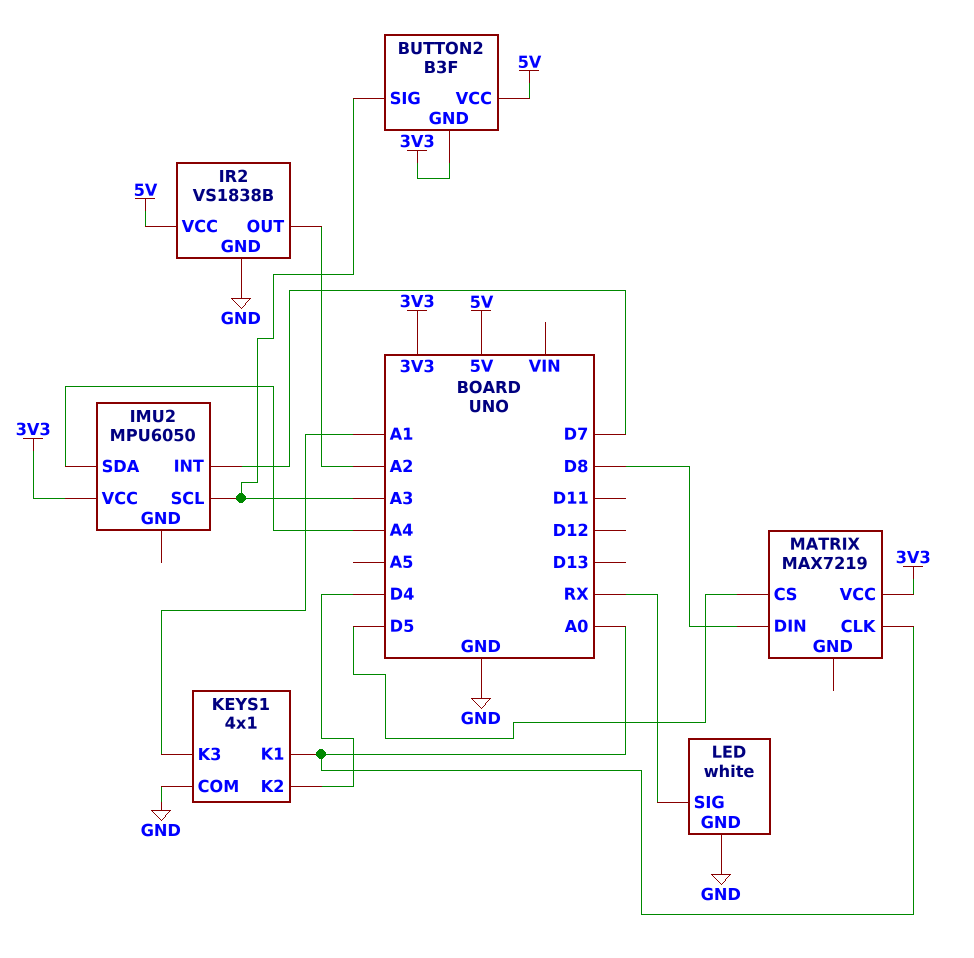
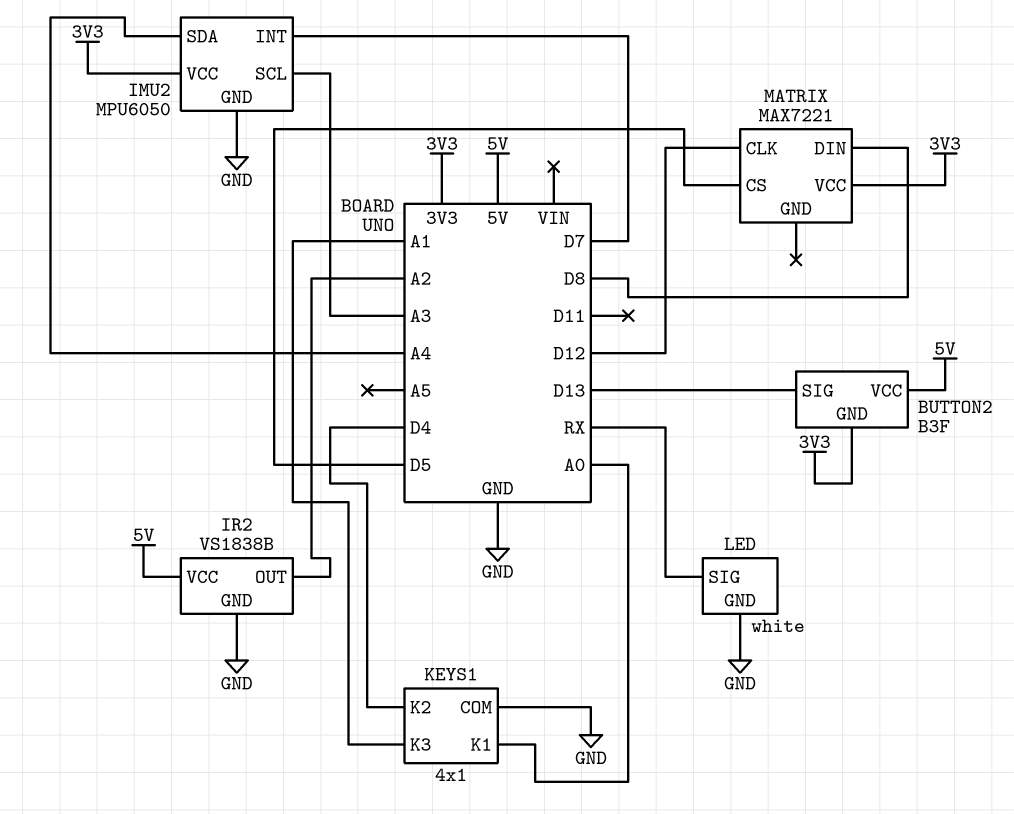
BUTTON2 pin SIG: A3 -> D13
IMU2 pin GND: none -> GND
MATRIX: MAX7219 -> MAX7221
MATRIX pin CLK: A0 -> D12

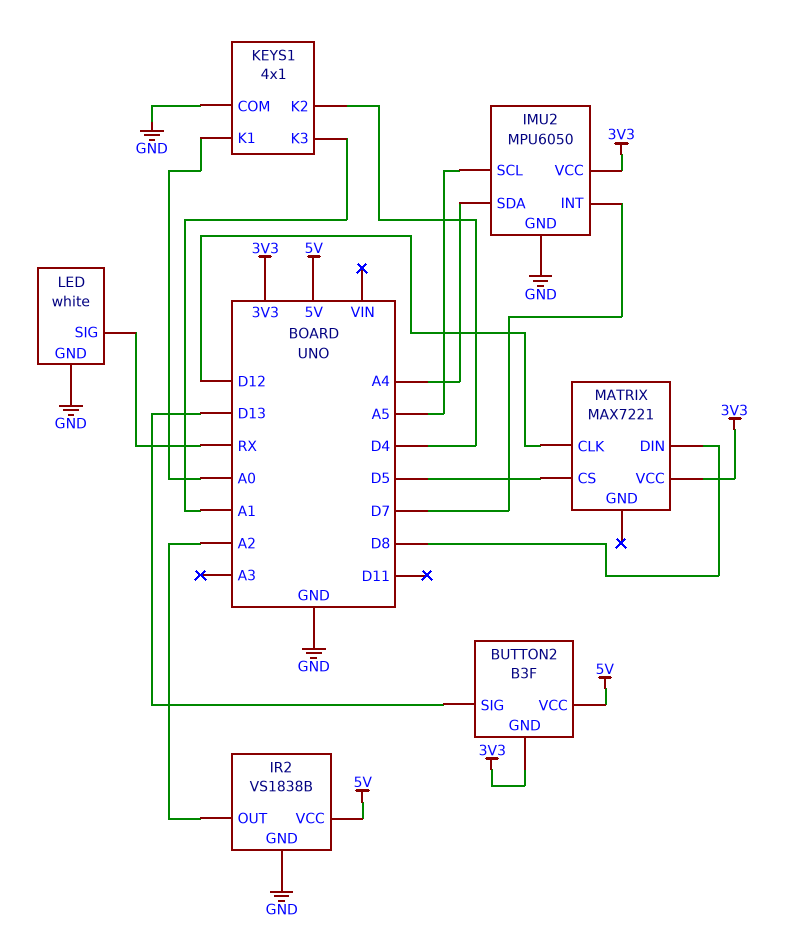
IMU2 pin SCL: A3 -> A5

